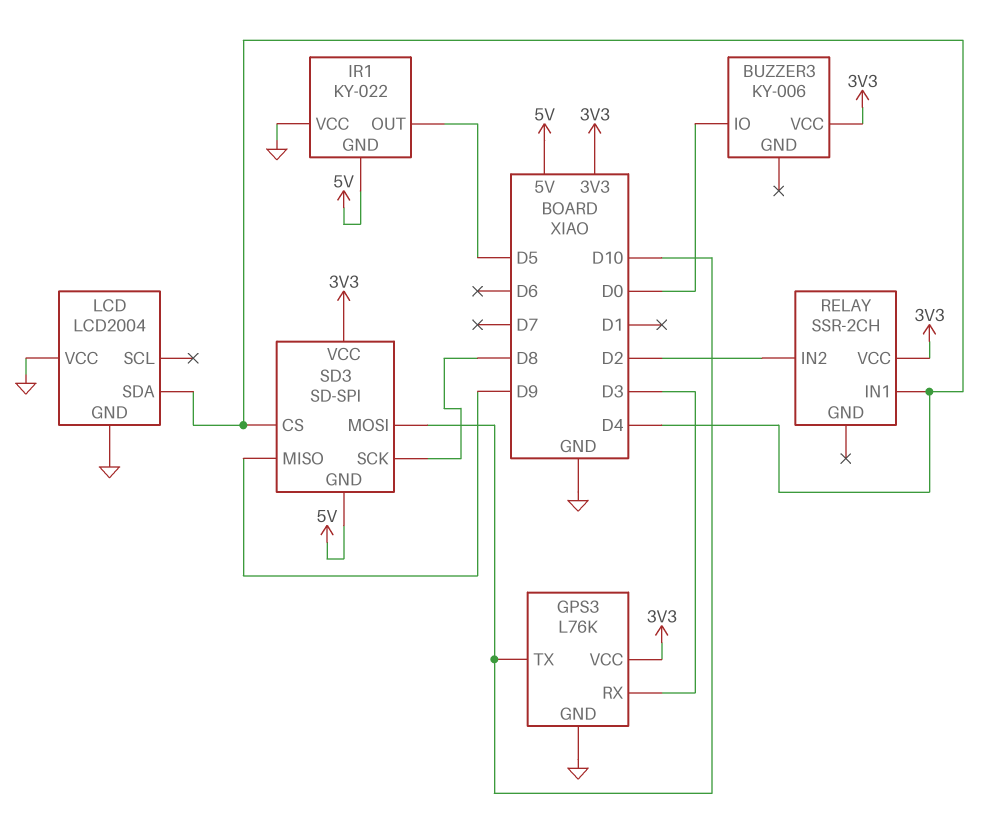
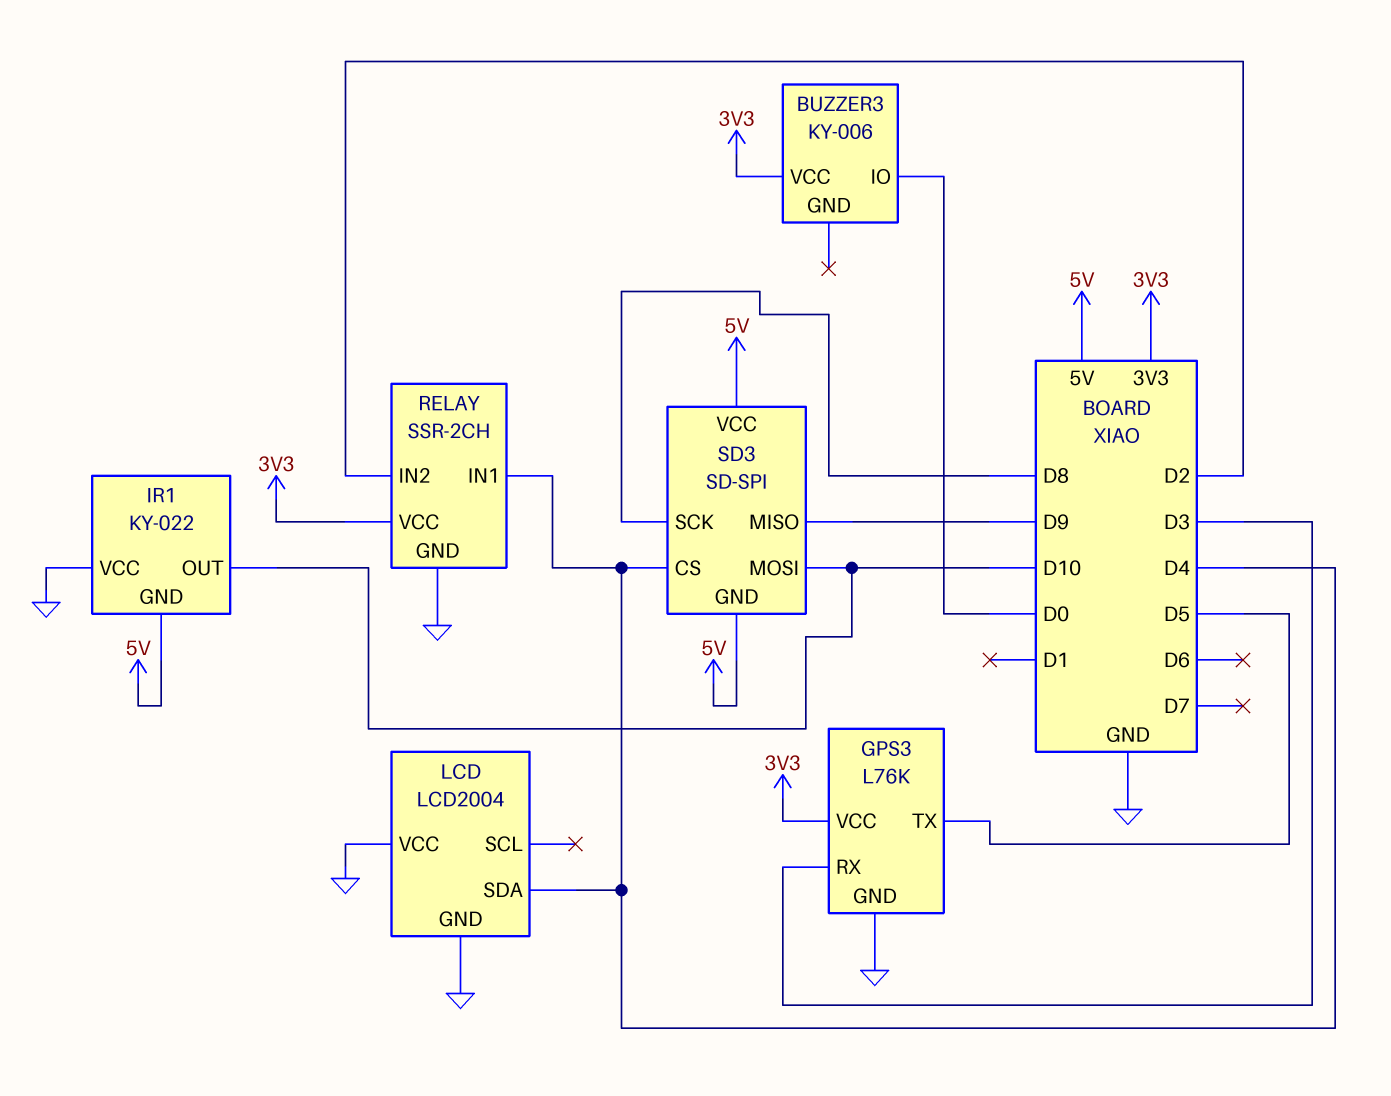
GPS3 pin TX: D10 -> D5
IR1 pin OUT: D5 -> D10
RELAY pin GND: none -> GND
SD3 pin VCC: 3V3 -> 5V

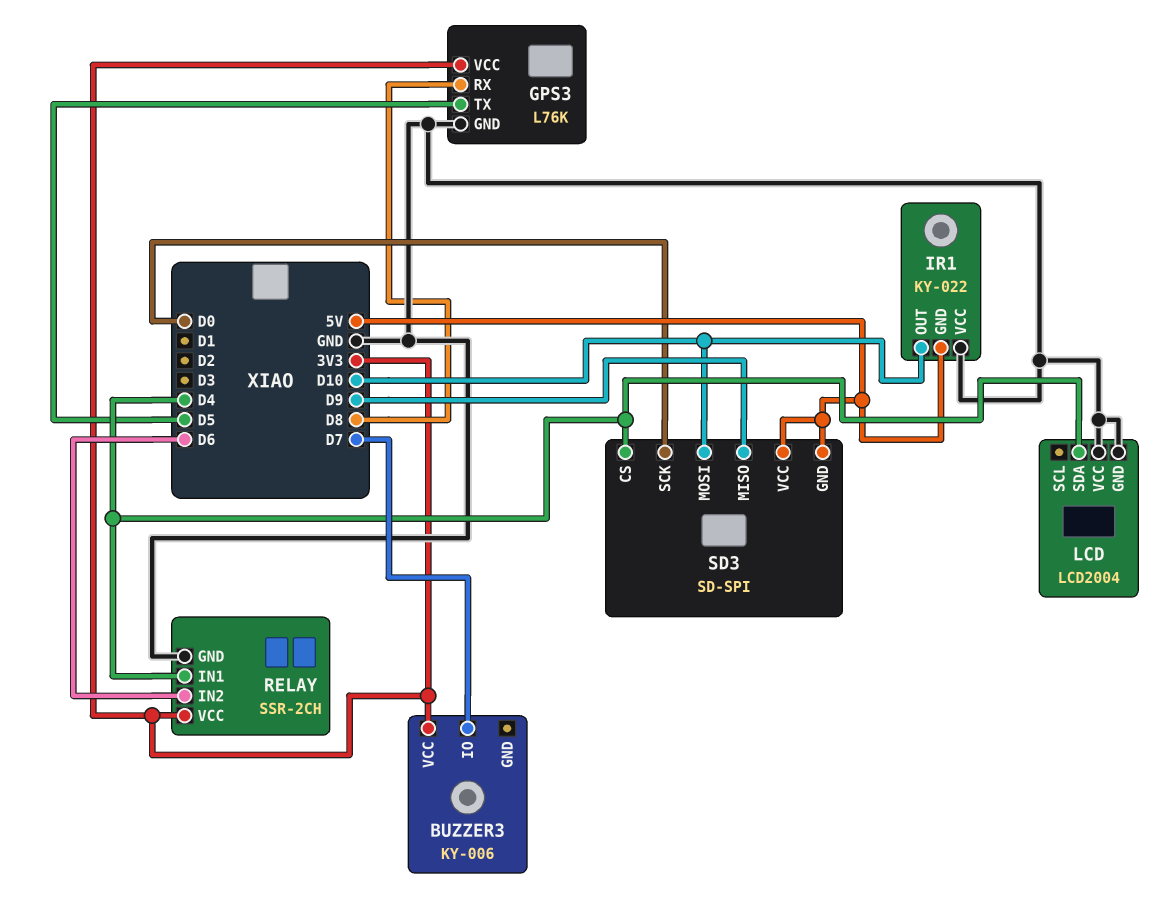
BUZZER3 pin IO: D0 -> D7
GPS3 pin RX: D3 -> D8
RELAY pin IN2: D2 -> D6
SD3 pin SCK: D8 -> D0

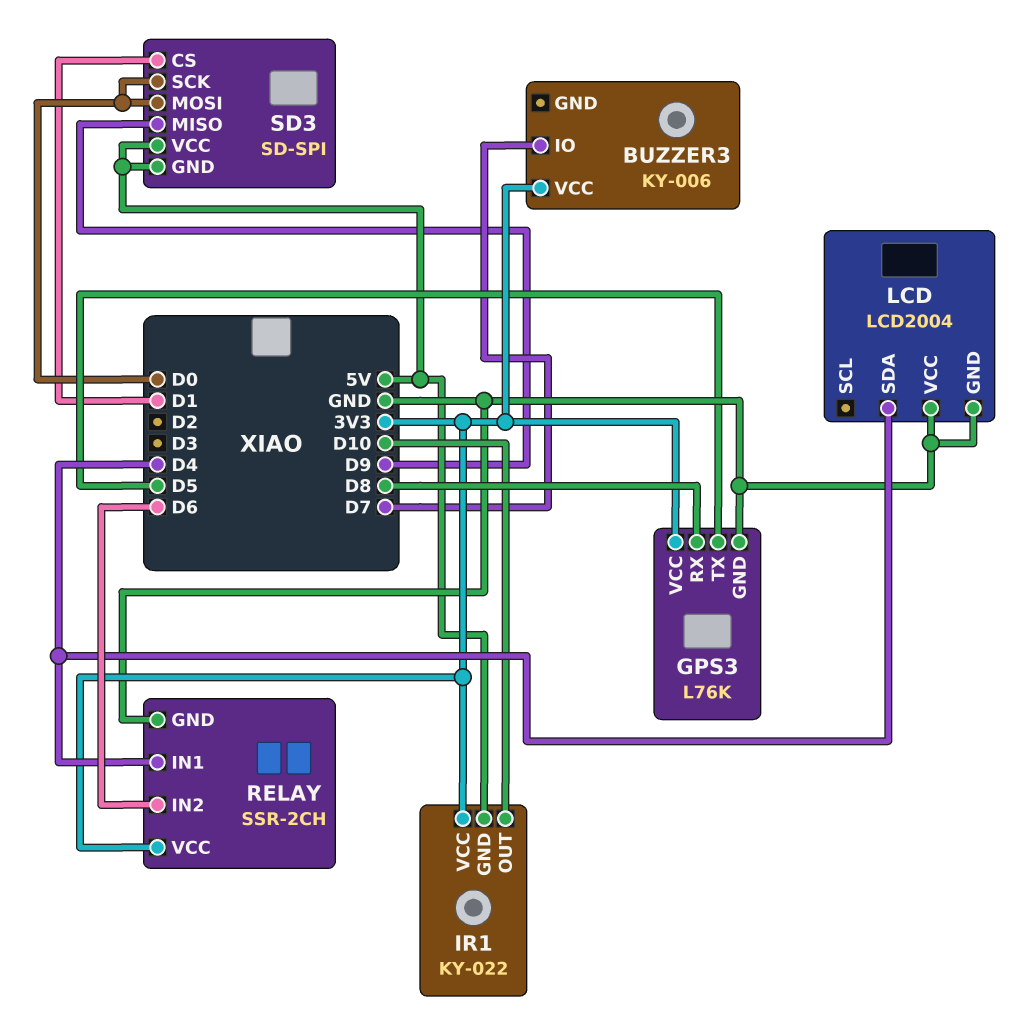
IR1 pin VCC: GND -> 3V3
SD3 pin CS: D4 -> D1
SD3 pin MOSI: D10 -> D0

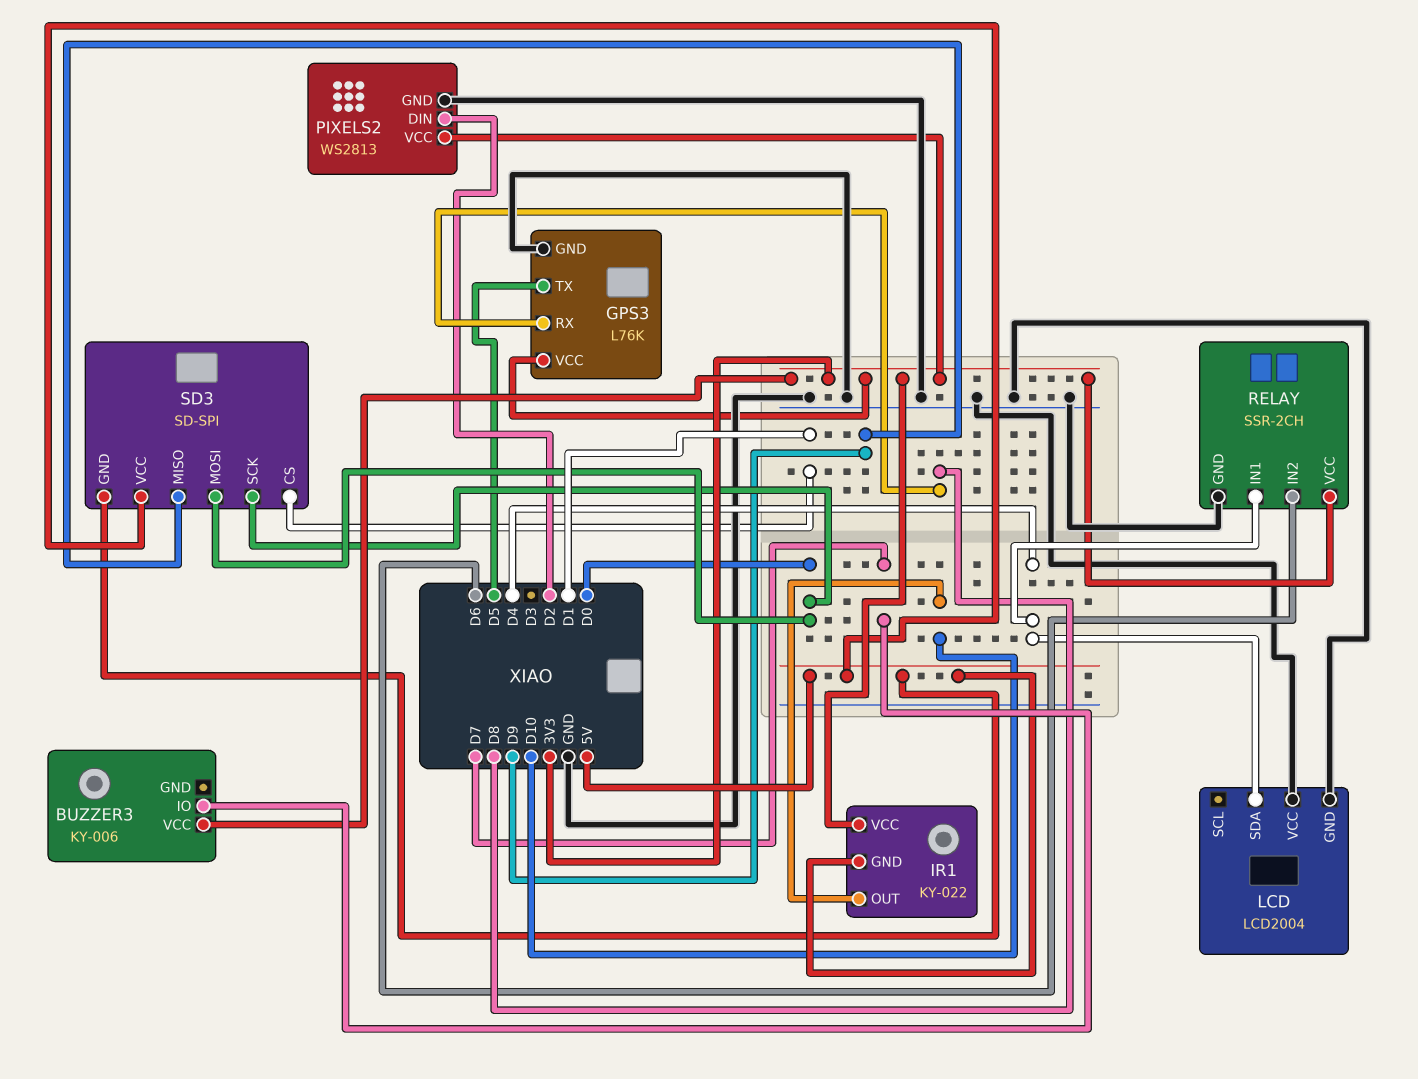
PIXELS2: none -> WS2813
PIXELS2 pin DIN: none -> D2
PIXELS2 pin GND: none -> GND
PIXELS2 pin VCC: none -> 3V3

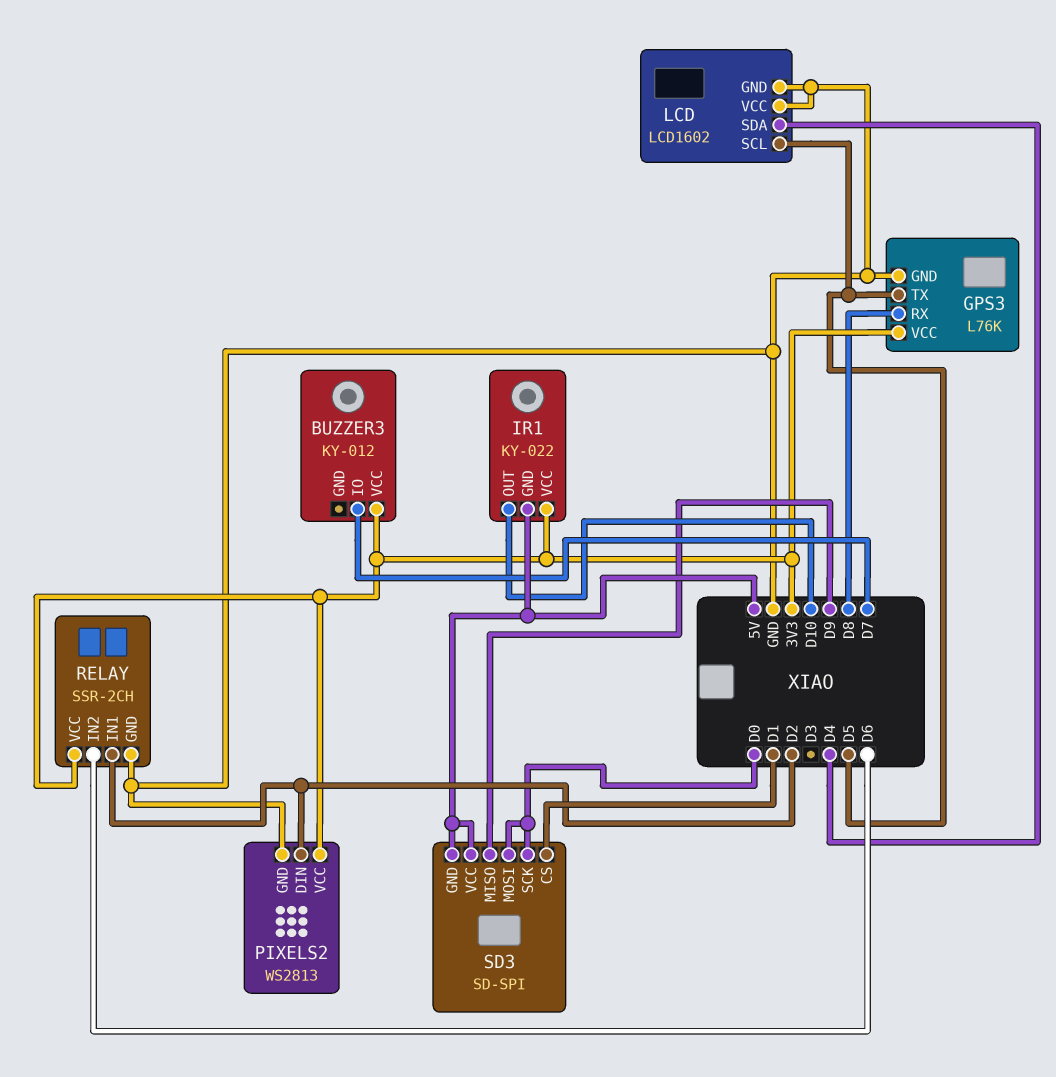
BUZZER3: KY-006 -> KY-012
LCD: LCD2004 -> LCD1602
LCD pin SCL: none -> D5
RELAY pin IN1: D4 -> D2

